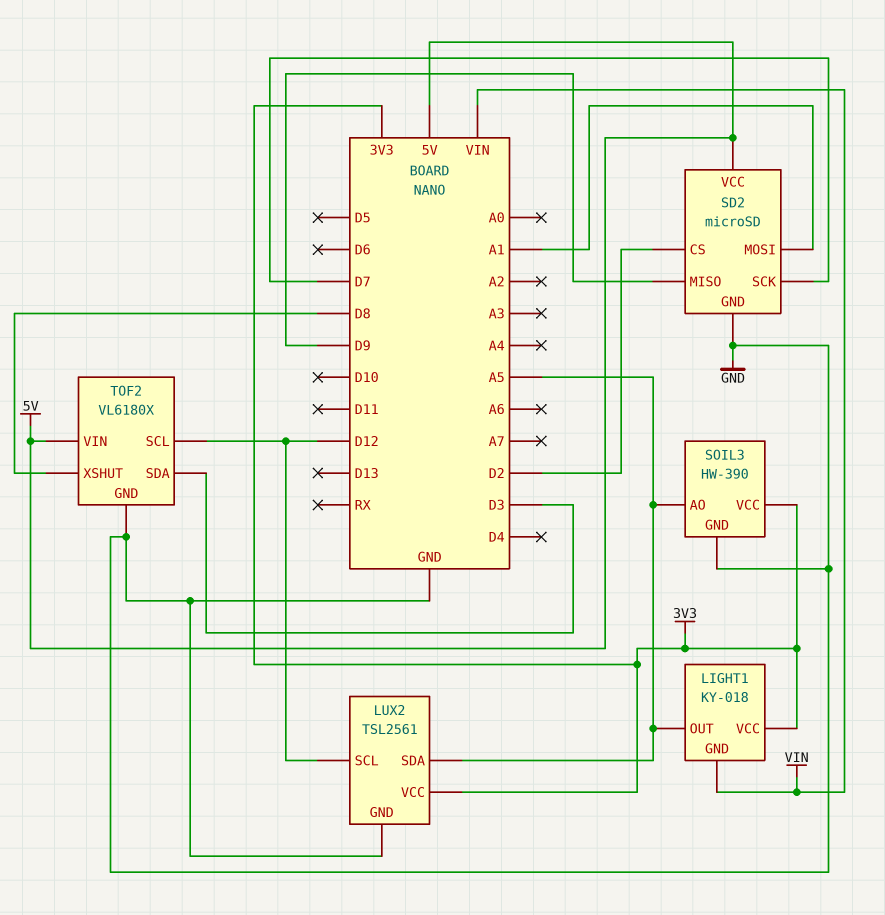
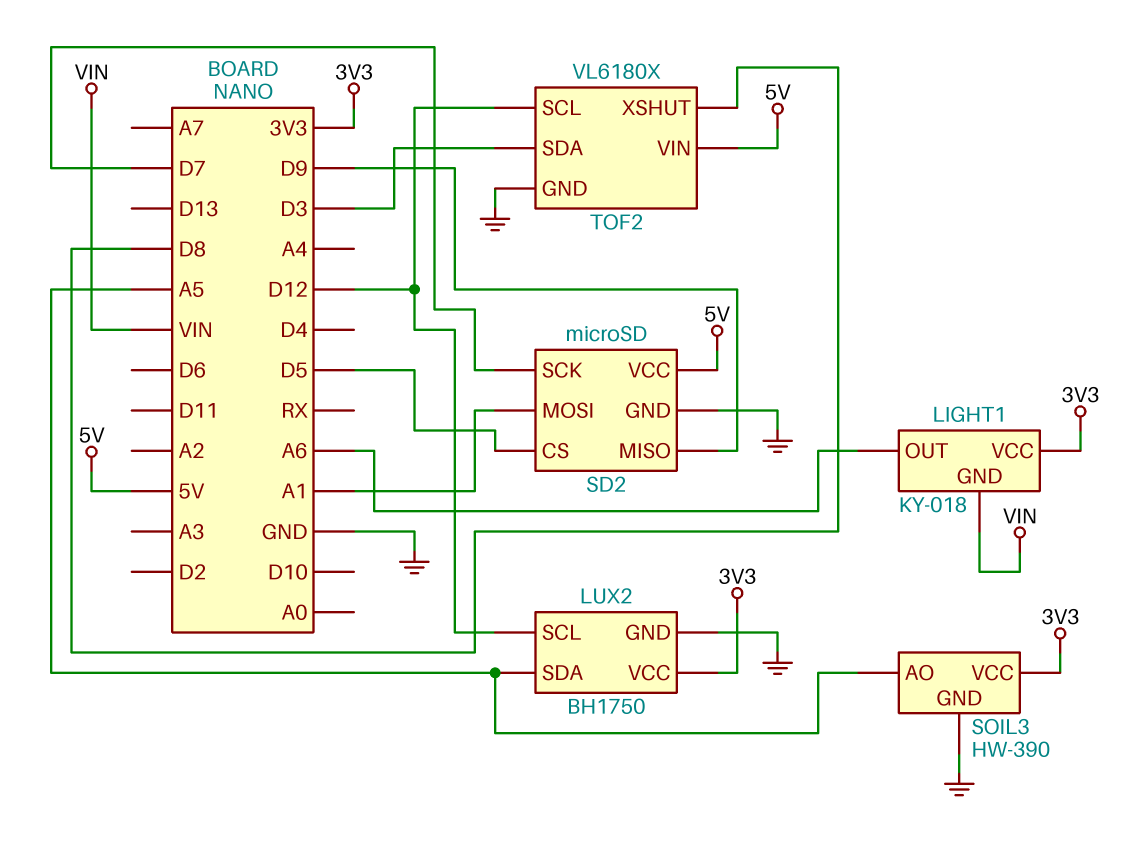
LIGHT1 pin OUT: A5 -> A6
LUX2: TSL2561 -> BH1750
SD2 pin CS: D2 -> D5

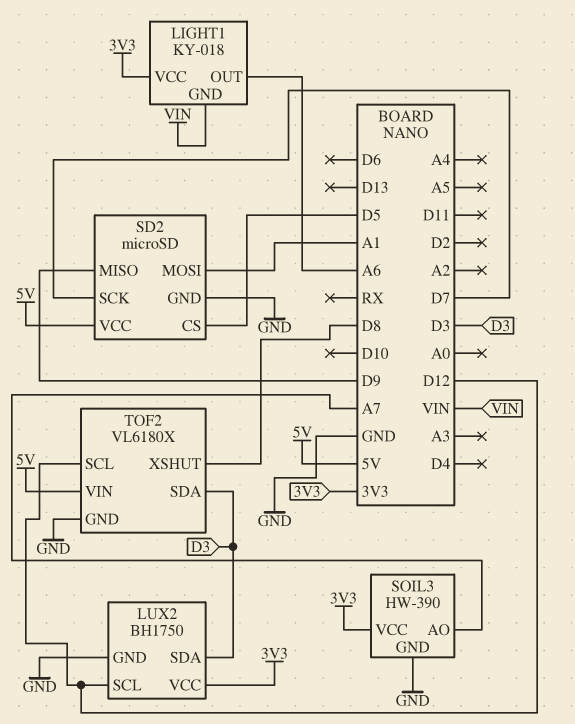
LUX2 pin SDA: A5 -> D3
SOIL3 pin AO: A5 -> A7

